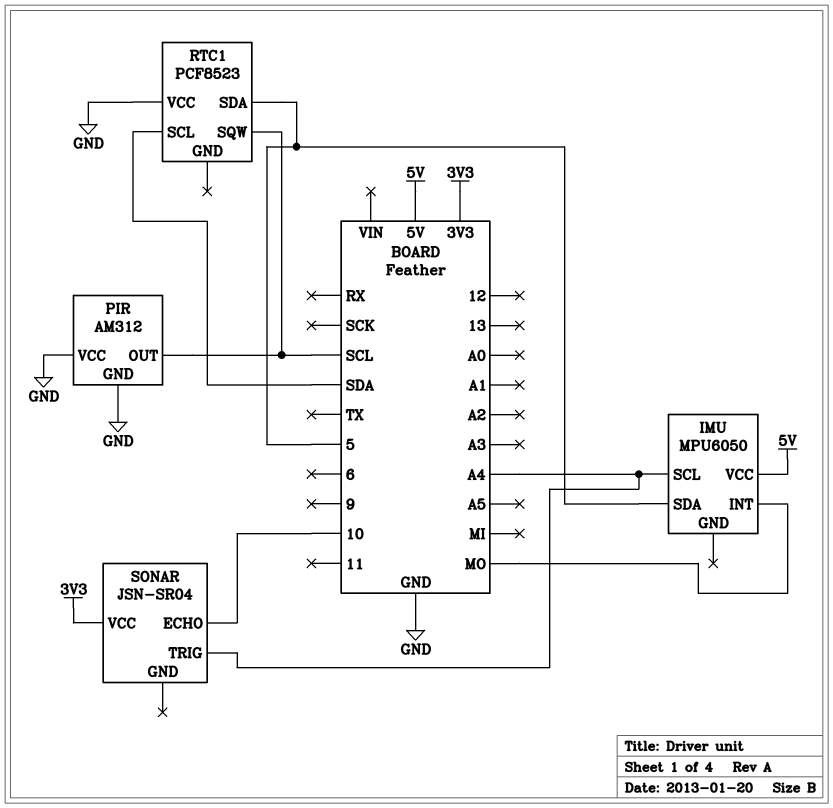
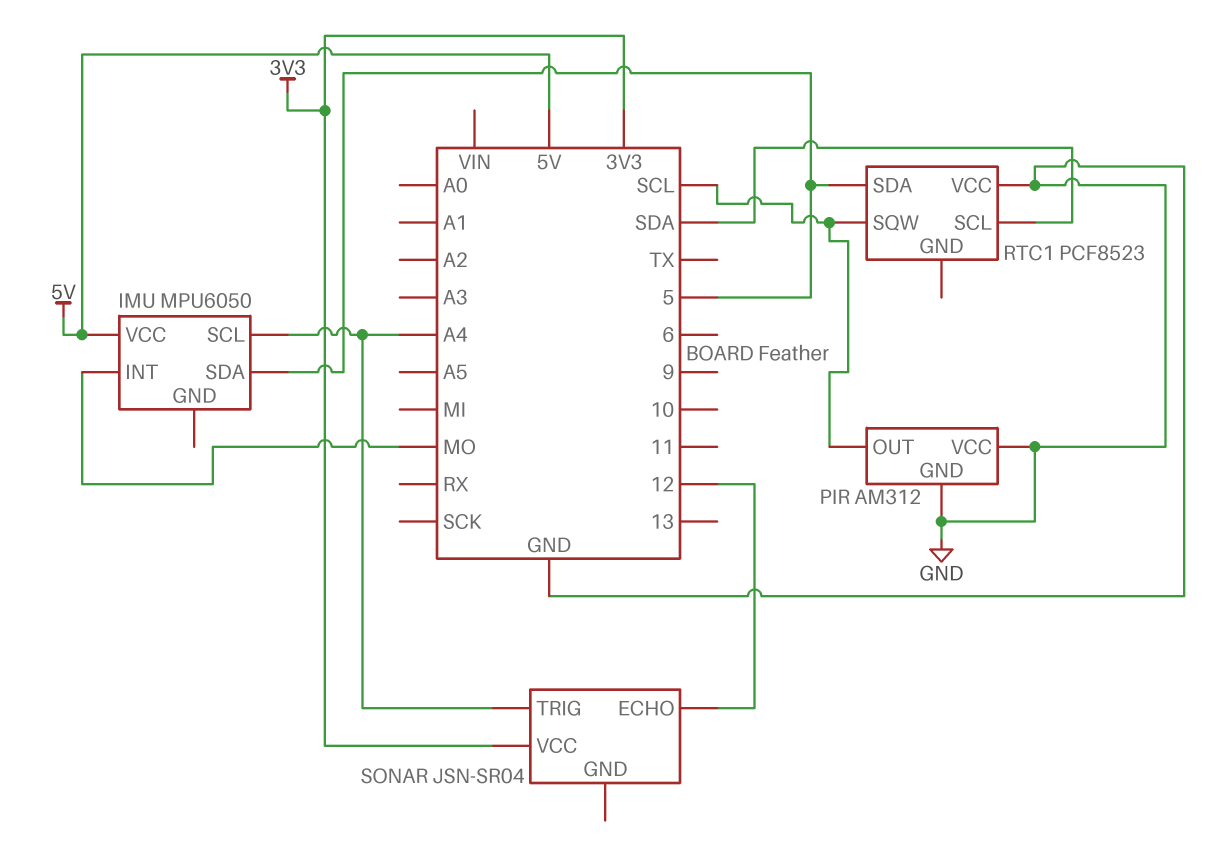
SONAR pin ECHO: 10 -> 12

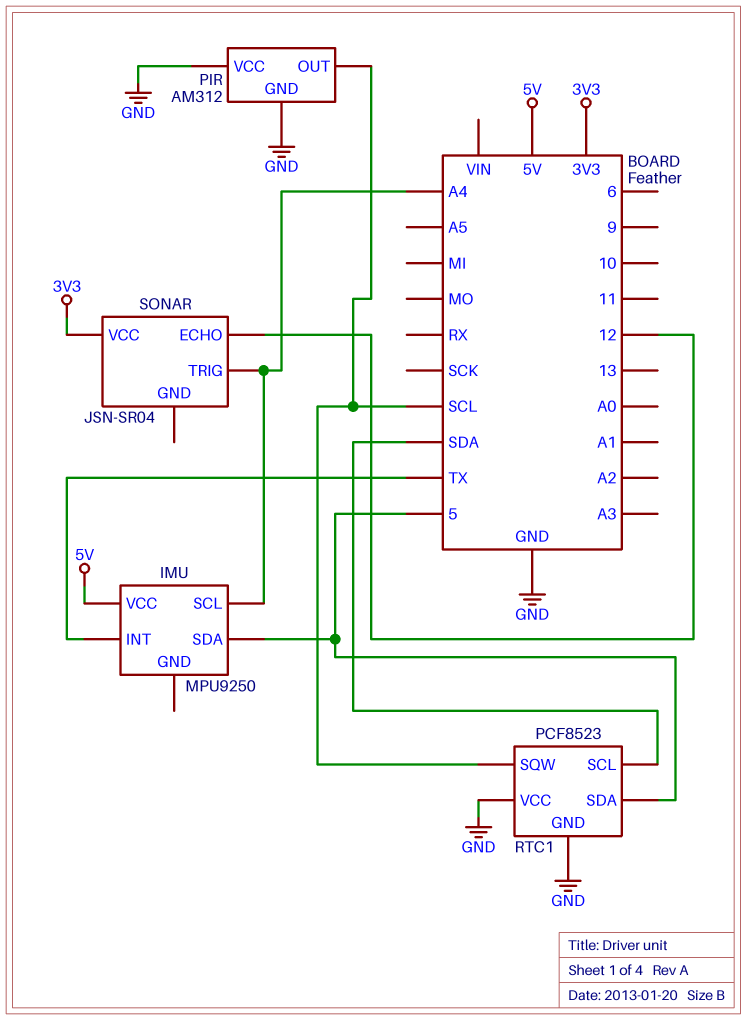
IMU: MPU6050 -> MPU9250
IMU pin INT: MO -> TX
RTC1 pin GND: none -> GND

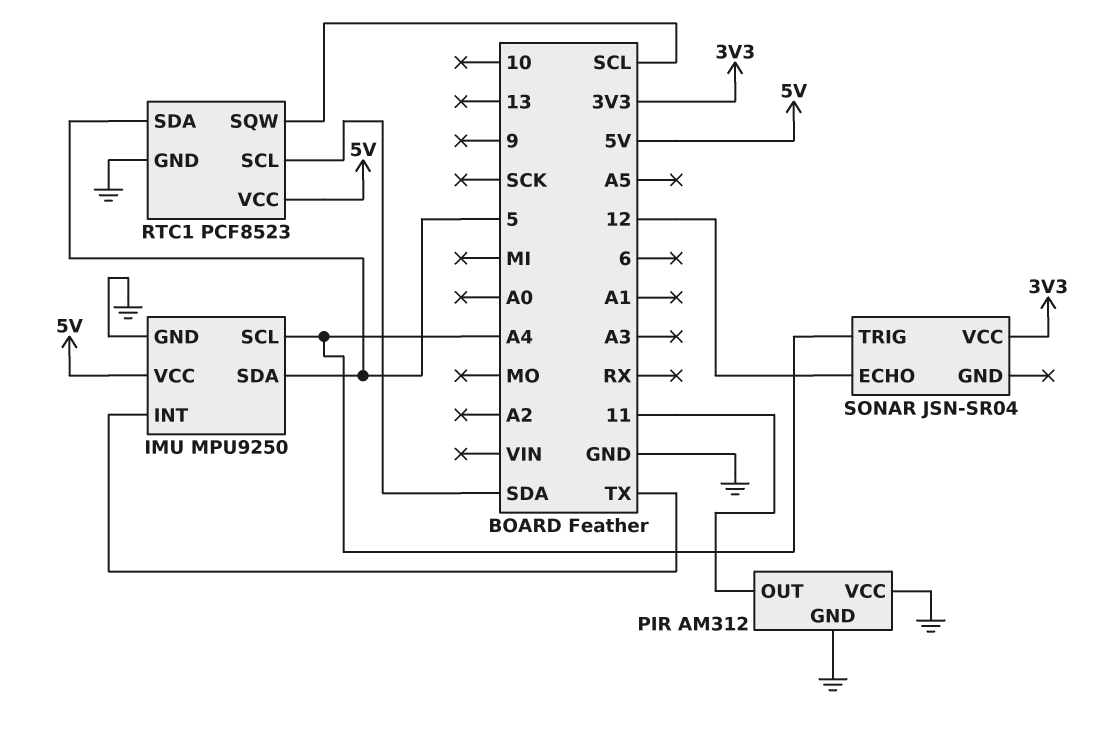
IMU pin GND: none -> GND
PIR pin OUT: SCL -> 11
RTC1 pin VCC: GND -> 5V

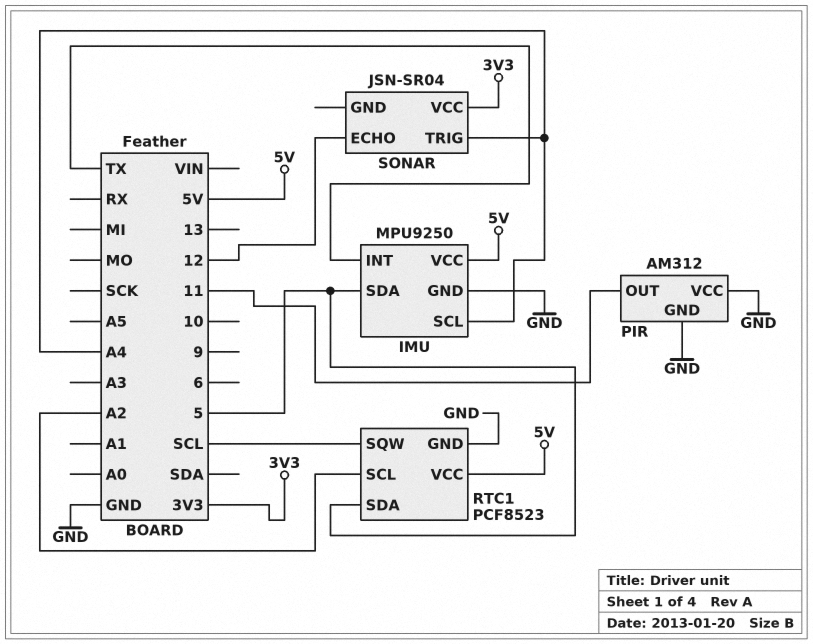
RTC1 pin SCL: SDA -> A2

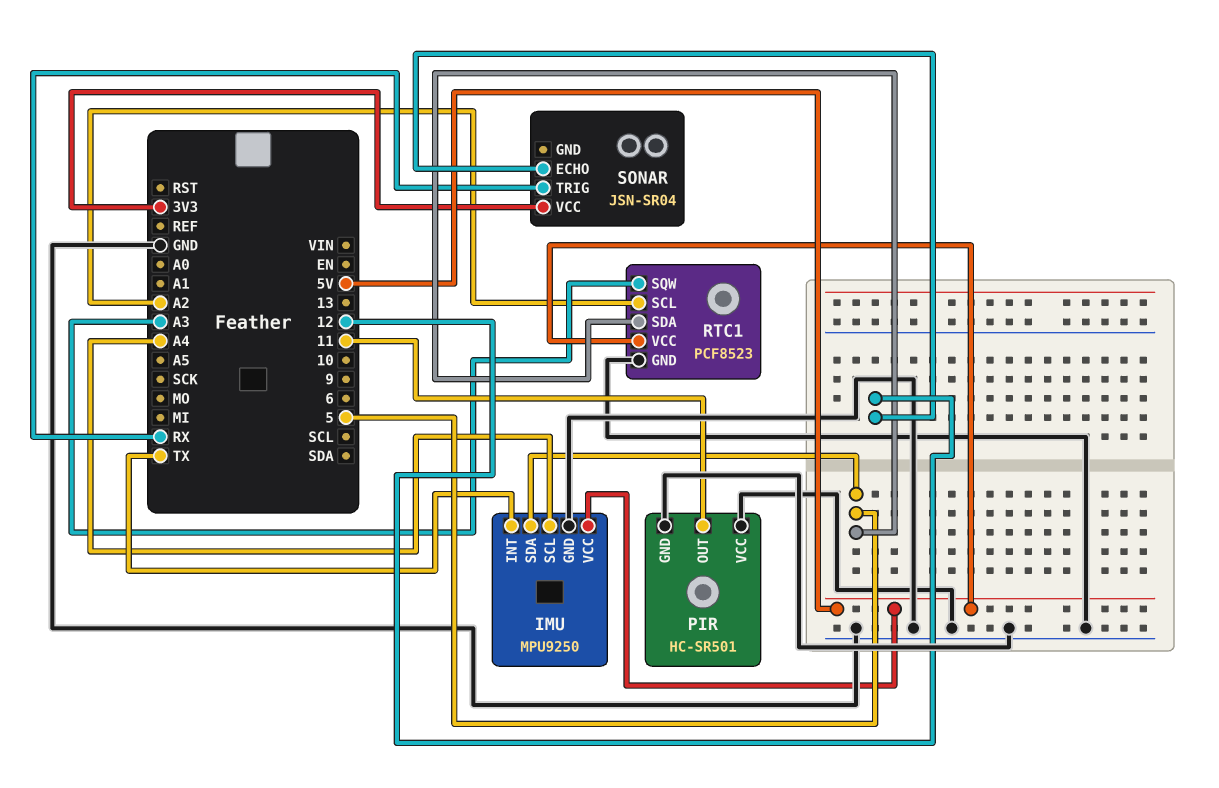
PIR: AM312 -> HC-SR501
RTC1 pin SQW: SCL -> A3
SONAR pin TRIG: A4 -> RX

